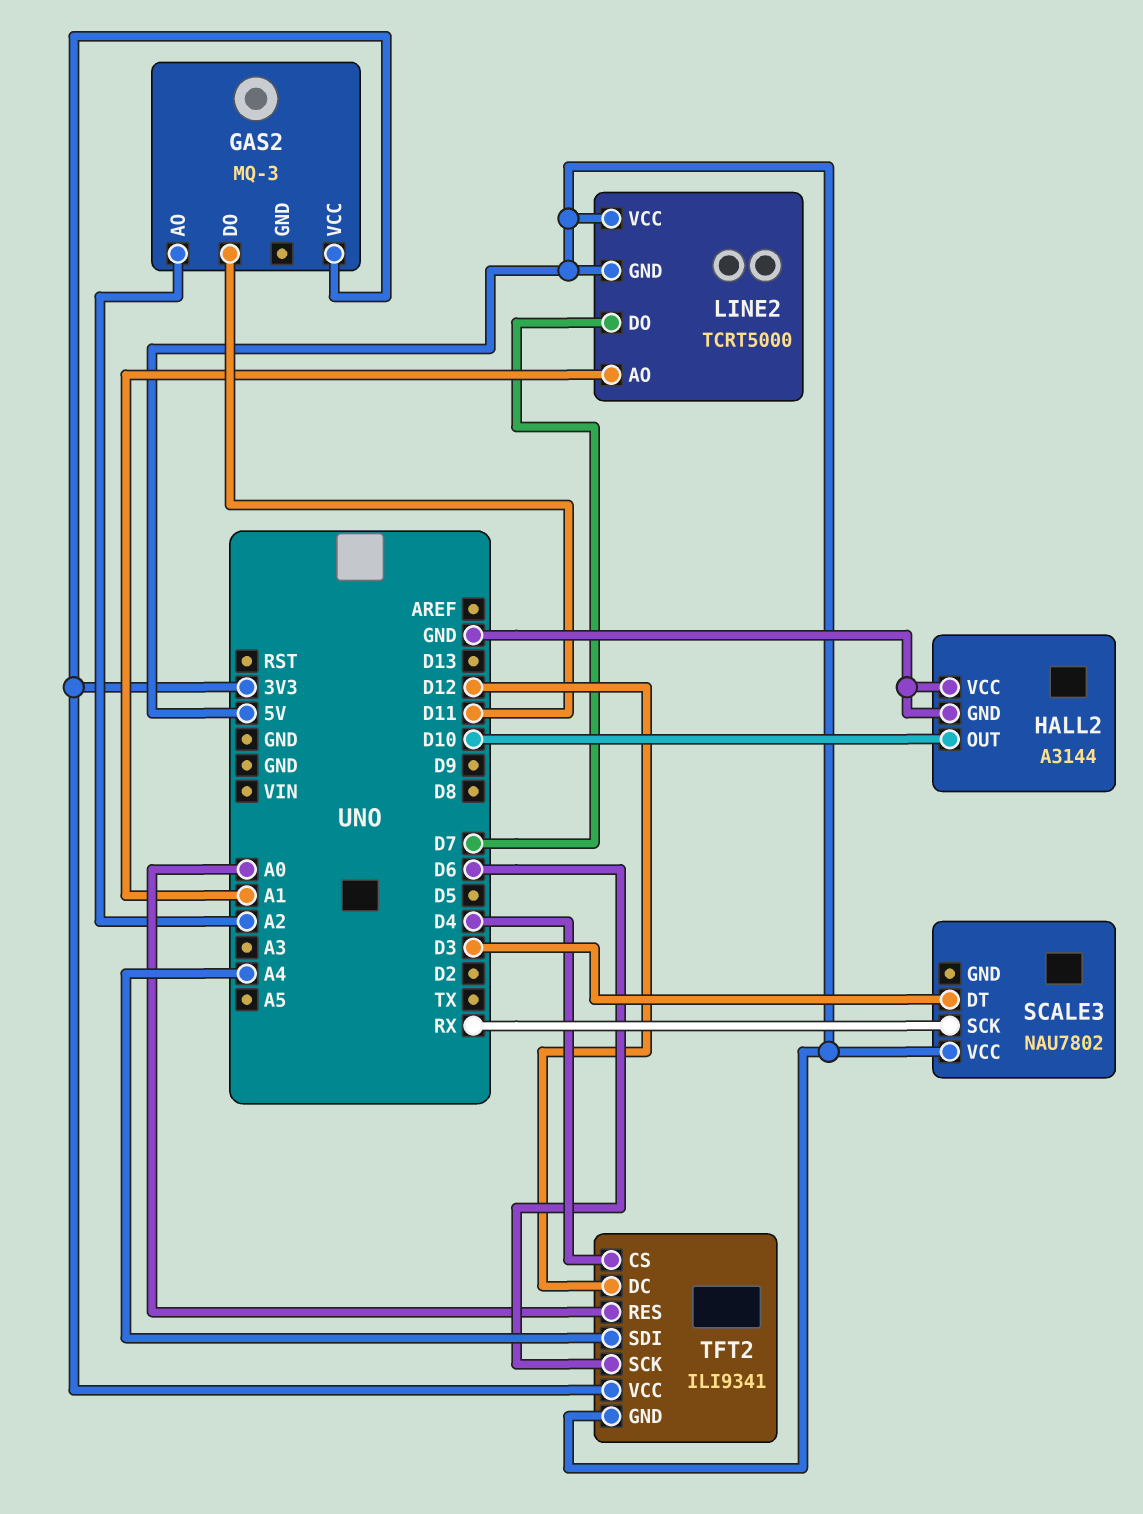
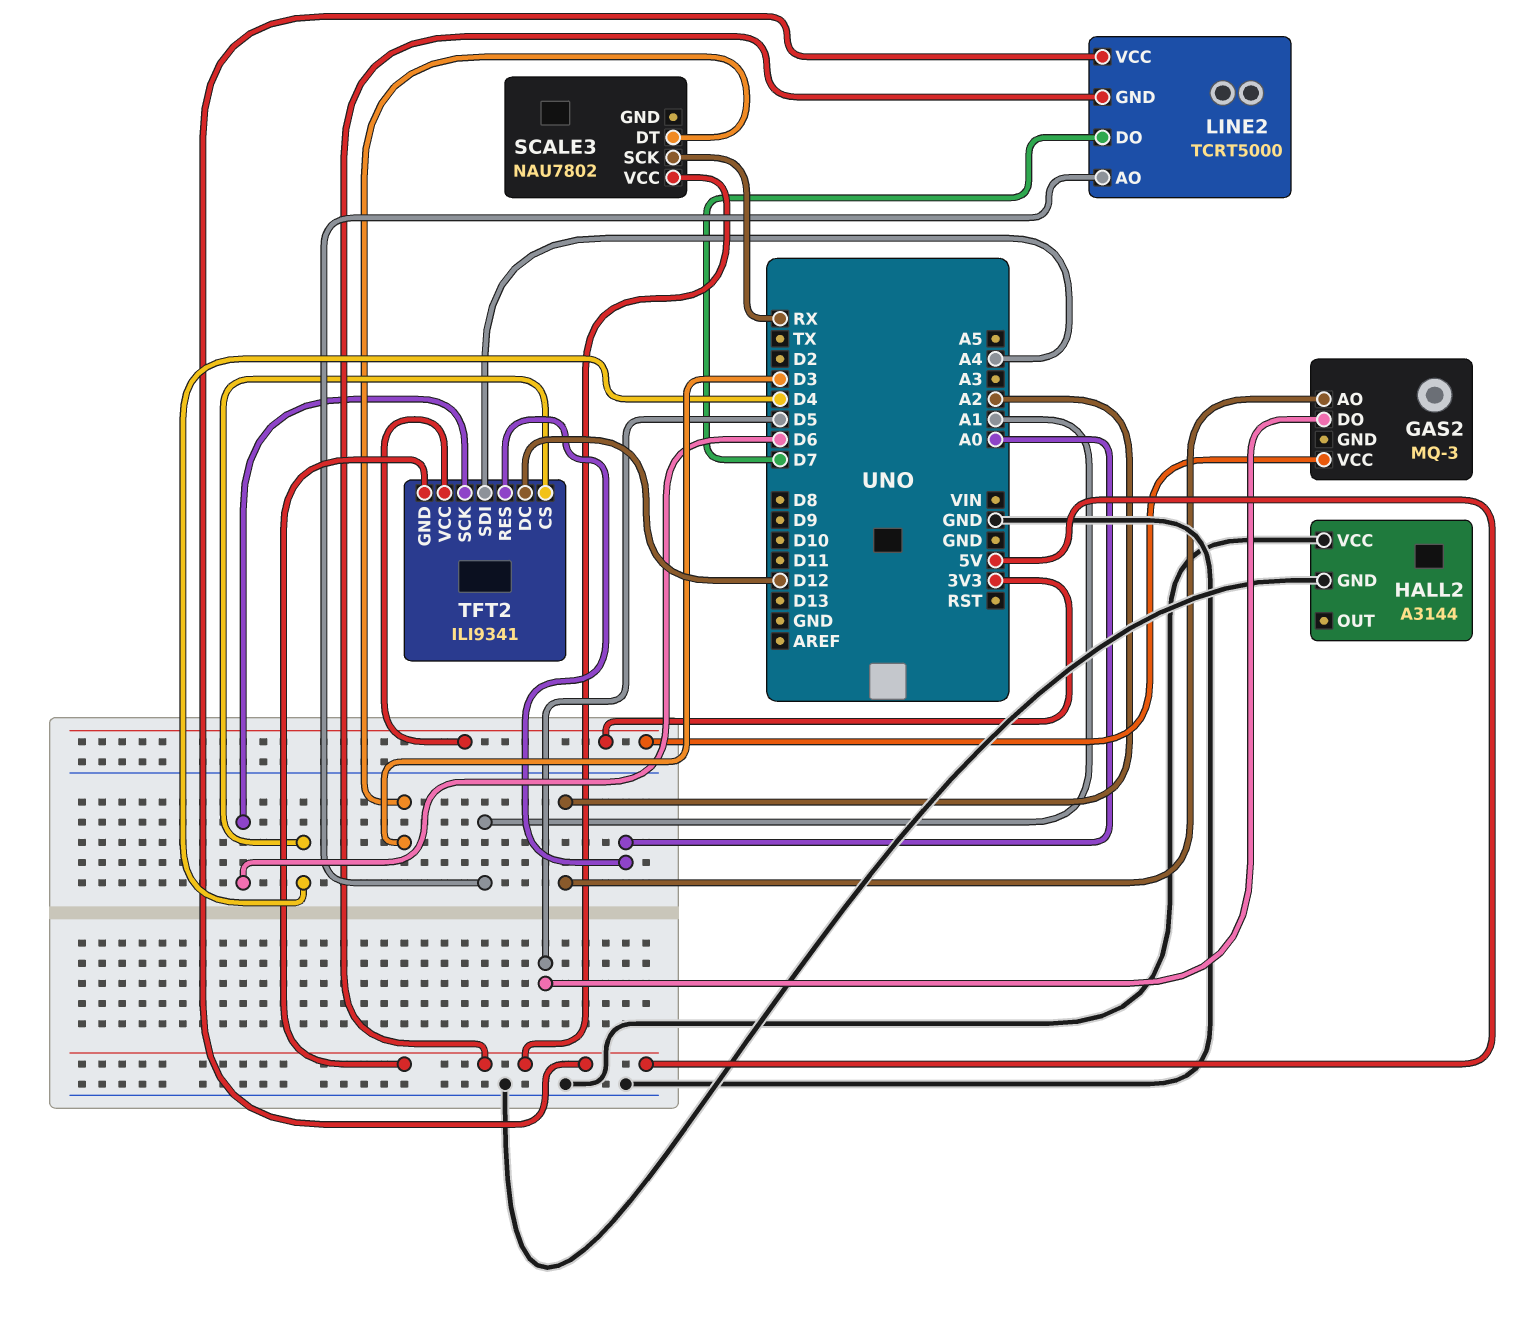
GAS2 pin DO: D11 -> D5
HALL2 pin OUT: D10 -> none

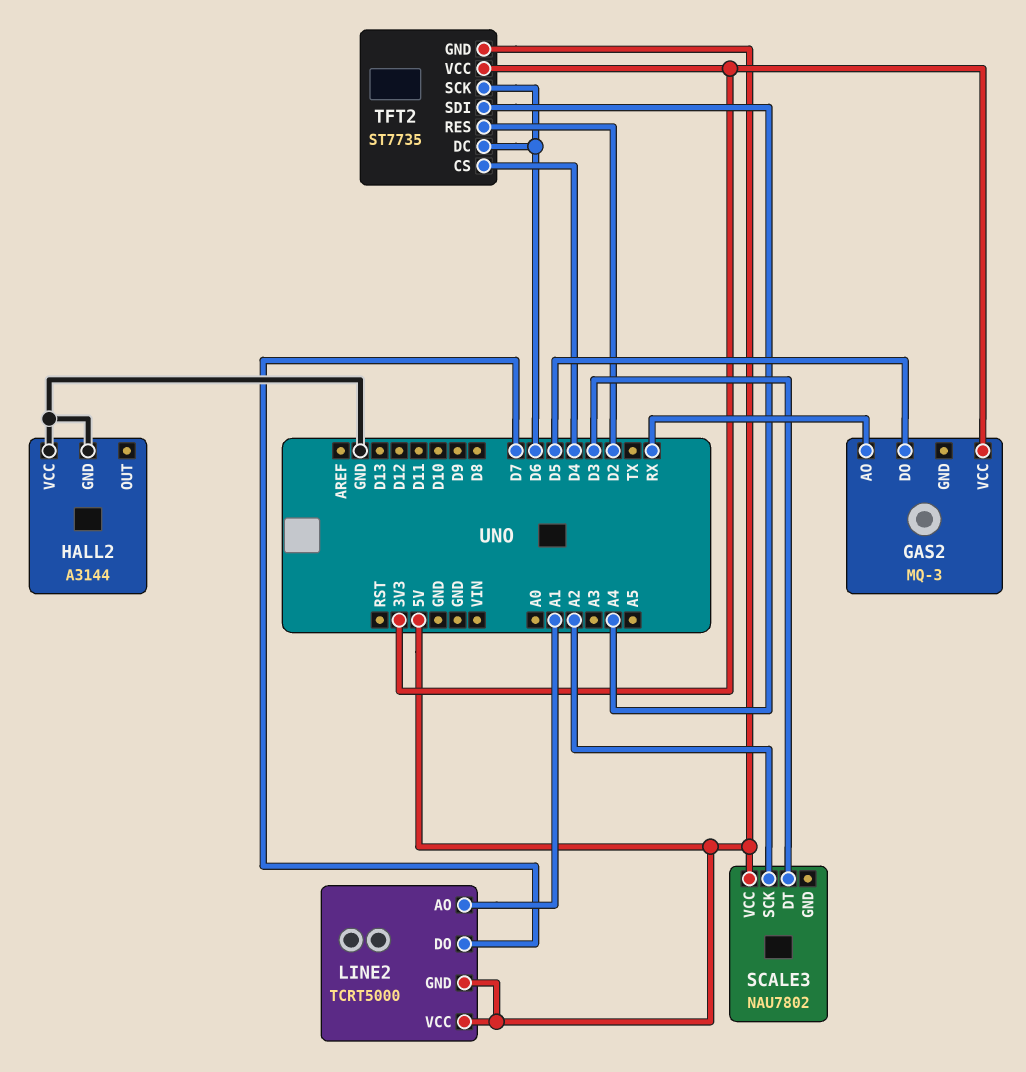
GAS2 pin AO: A2 -> RX
SCALE3 pin SCK: RX -> A2
TFT2: ILI9341 -> ST7735
TFT2 pin DC: D12 -> D6
TFT2 pin RES: A0 -> D2

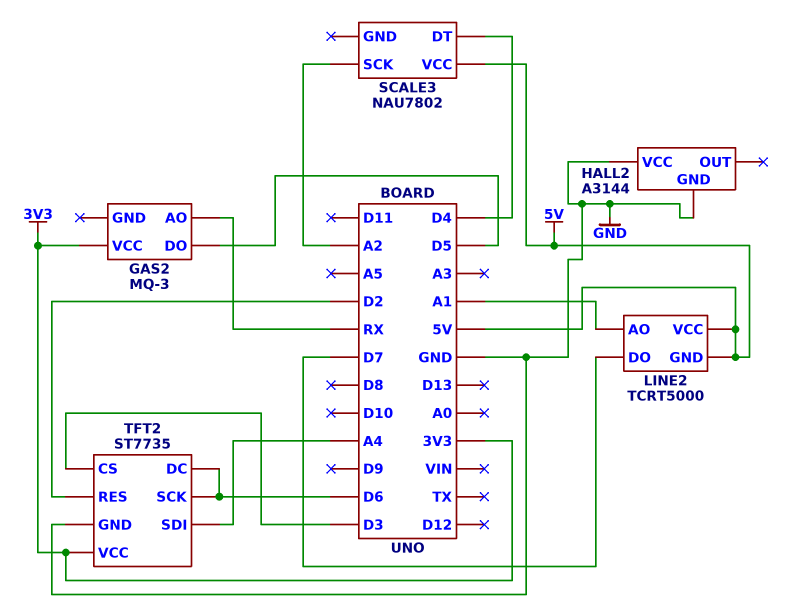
SCALE3 pin DT: D3 -> D4
TFT2 pin CS: D4 -> D3
TFT2 pin GND: 5V -> GND

